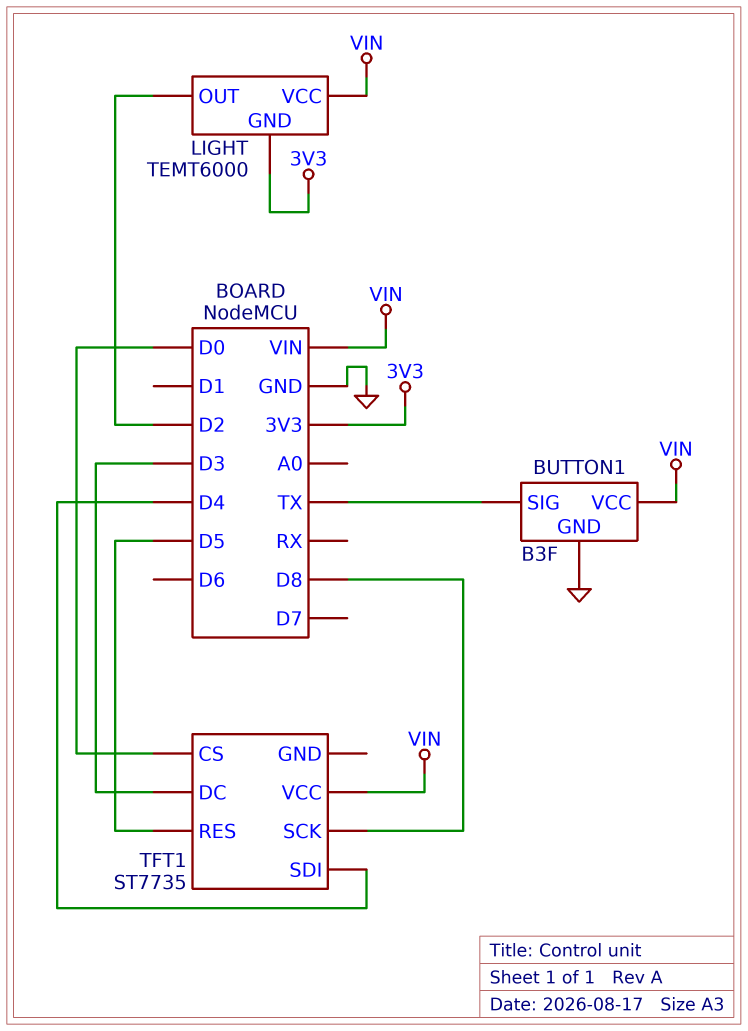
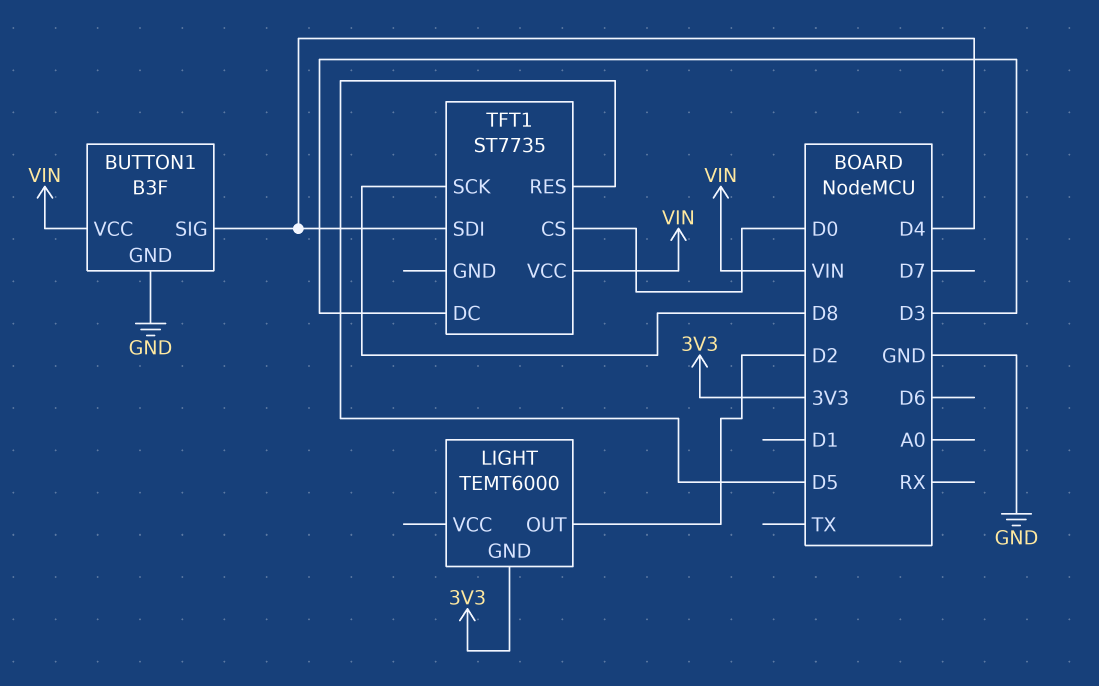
BUTTON1 pin SIG: TX -> D4
LIGHT pin VCC: VIN -> none

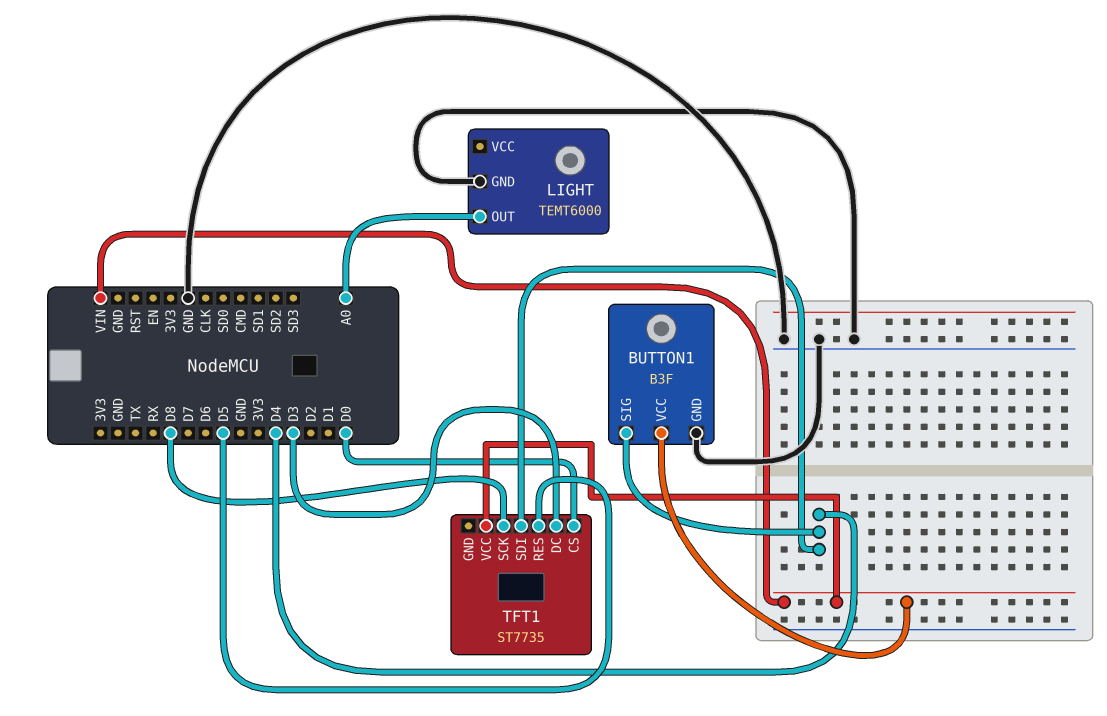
LIGHT pin GND: 3V3 -> GND
LIGHT pin OUT: D2 -> A0

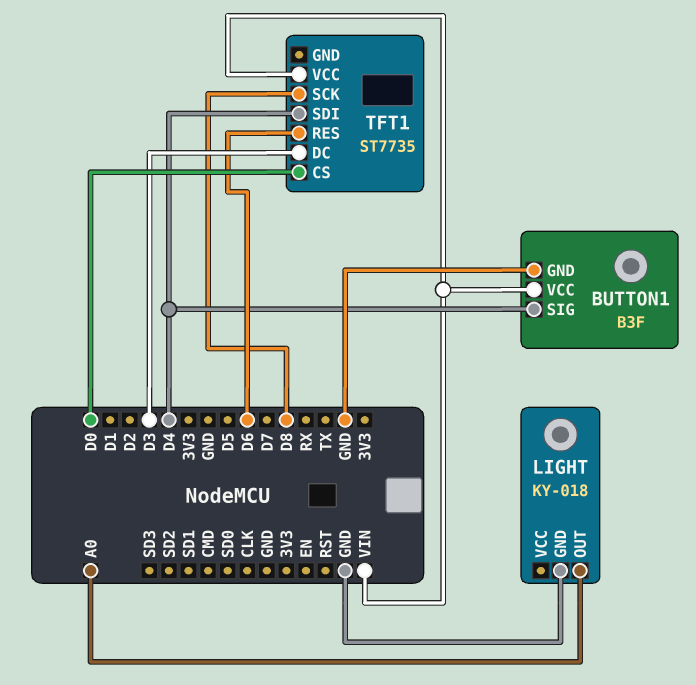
LIGHT: TEMT6000 -> KY-018
TFT1 pin RES: D5 -> D6

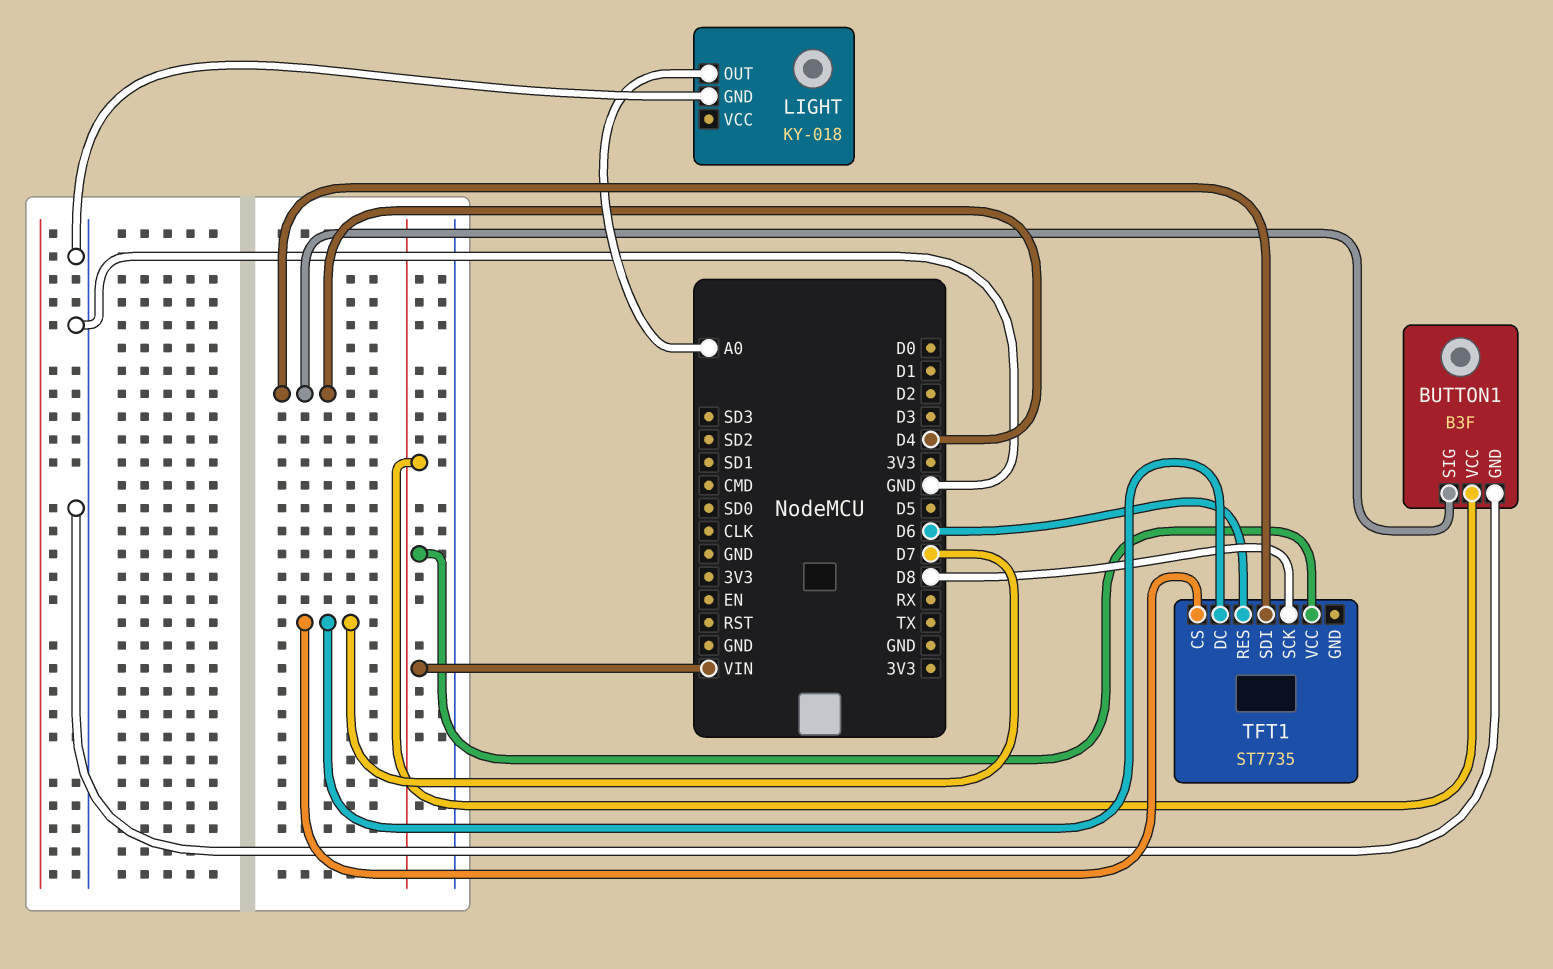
TFT1 pin CS: D0 -> D7
TFT1 pin DC: D3 -> D7

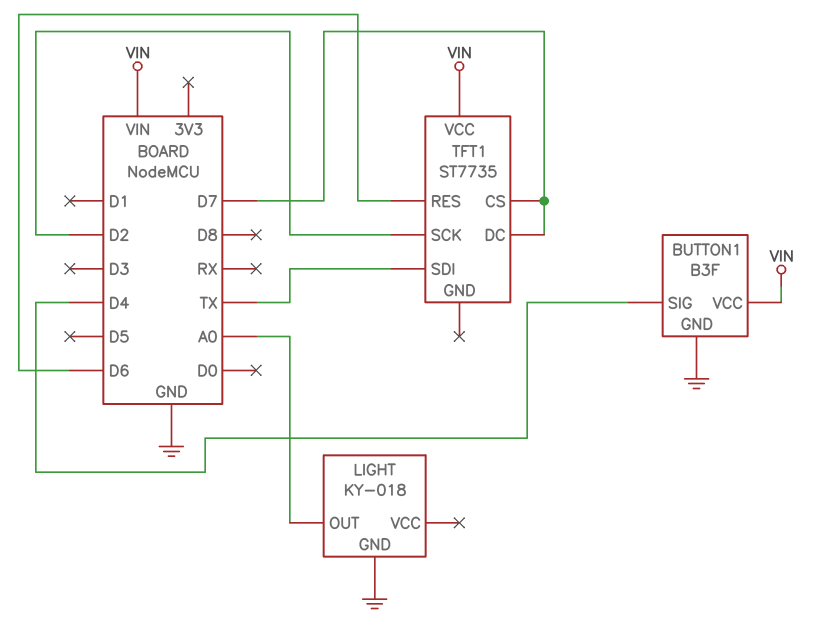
TFT1 pin SCK: D8 -> D2
TFT1 pin SDI: D4 -> TX

